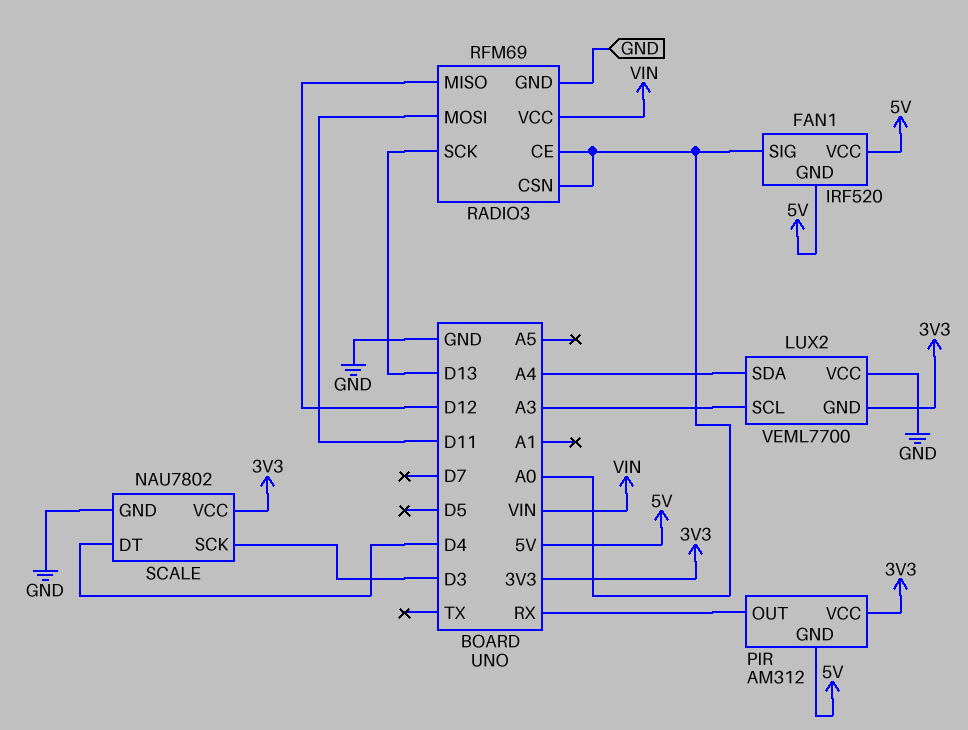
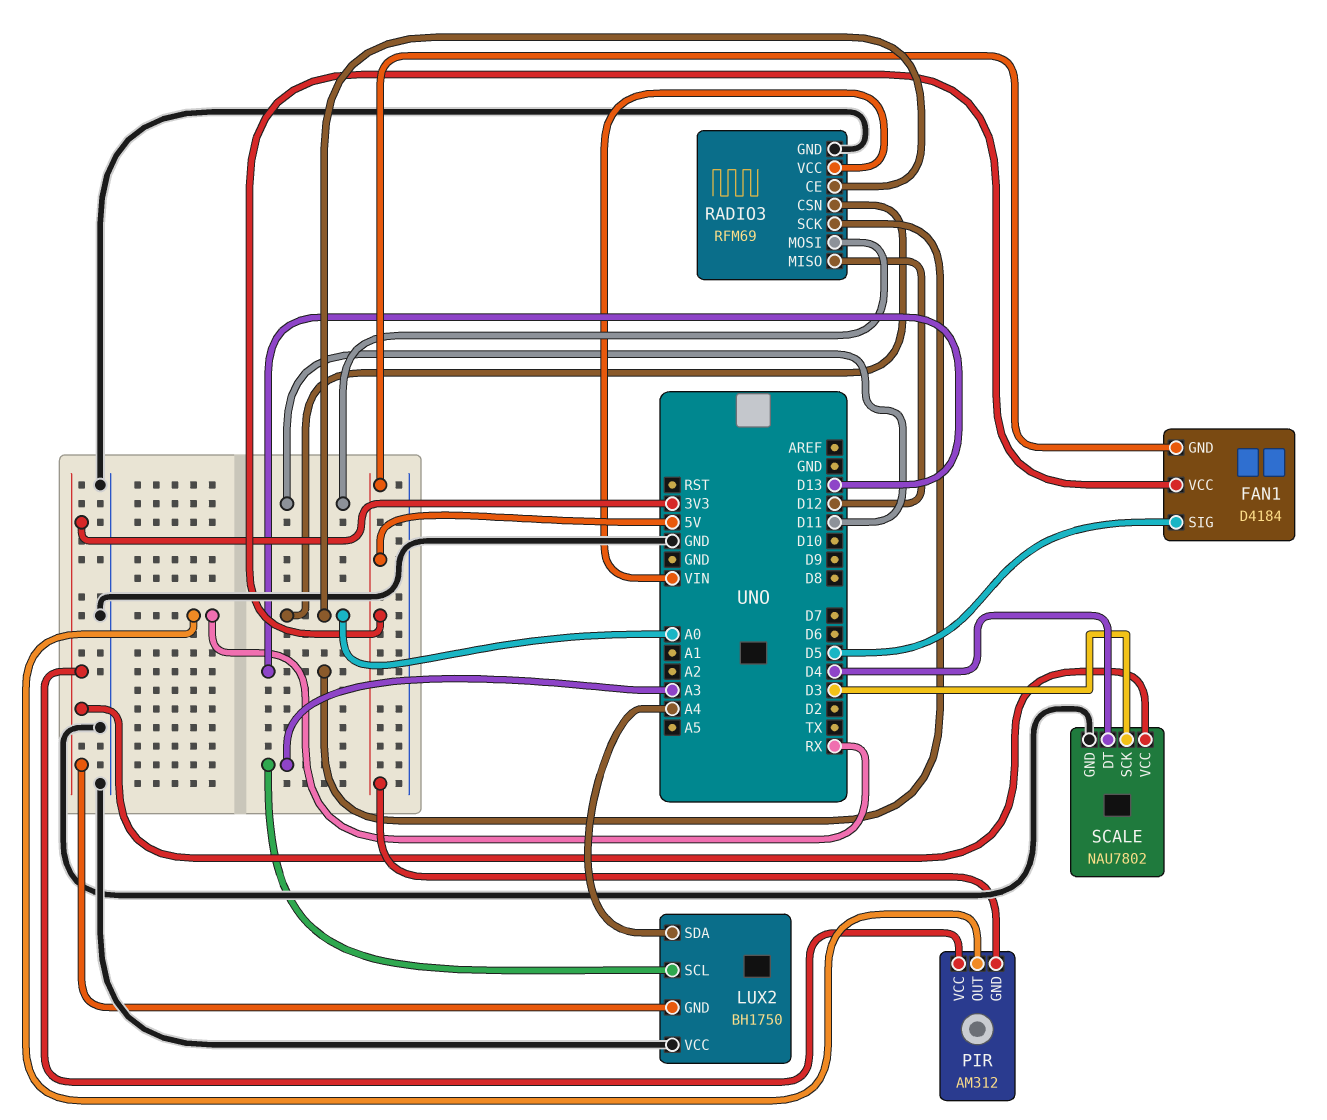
FAN1: IRF520 -> D4184
FAN1 pin SIG: A0 -> D5
LUX2: VEML7700 -> BH1750

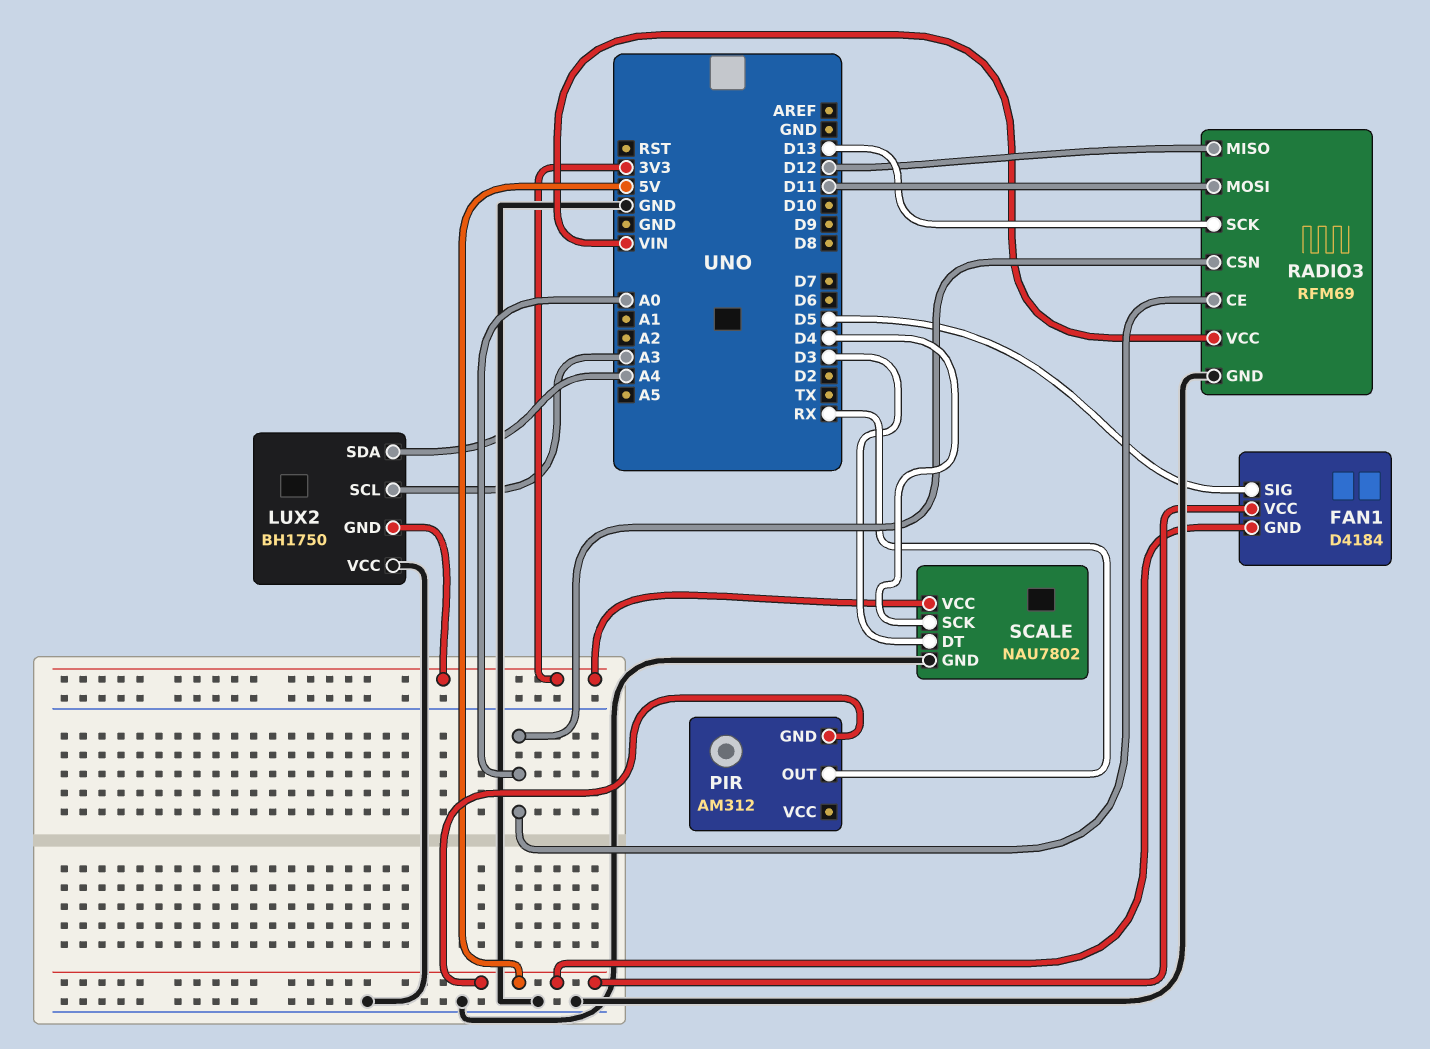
PIR pin VCC: 3V3 -> none
SCALE pin DT: D4 -> D3
SCALE pin SCK: D3 -> D4

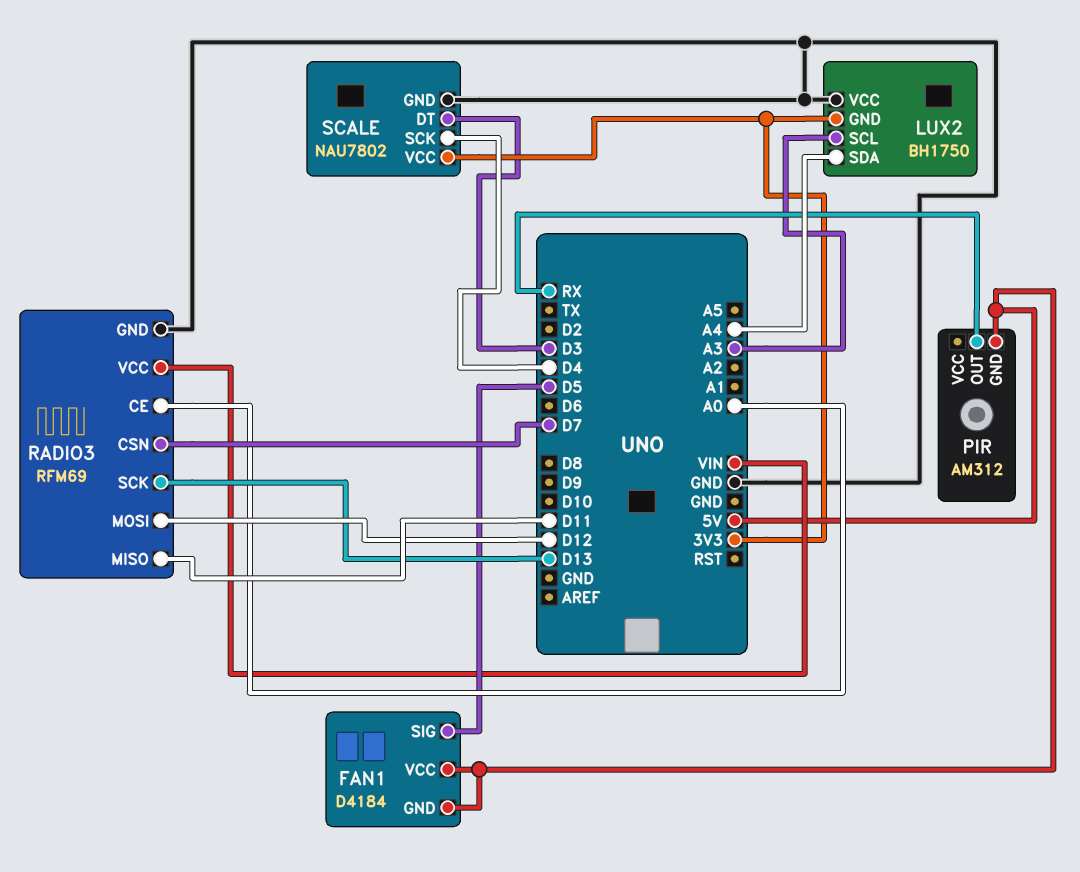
RADIO3 pin CSN: A0 -> D7
RADIO3 pin MISO: D12 -> D11
RADIO3 pin MOSI: D11 -> D12

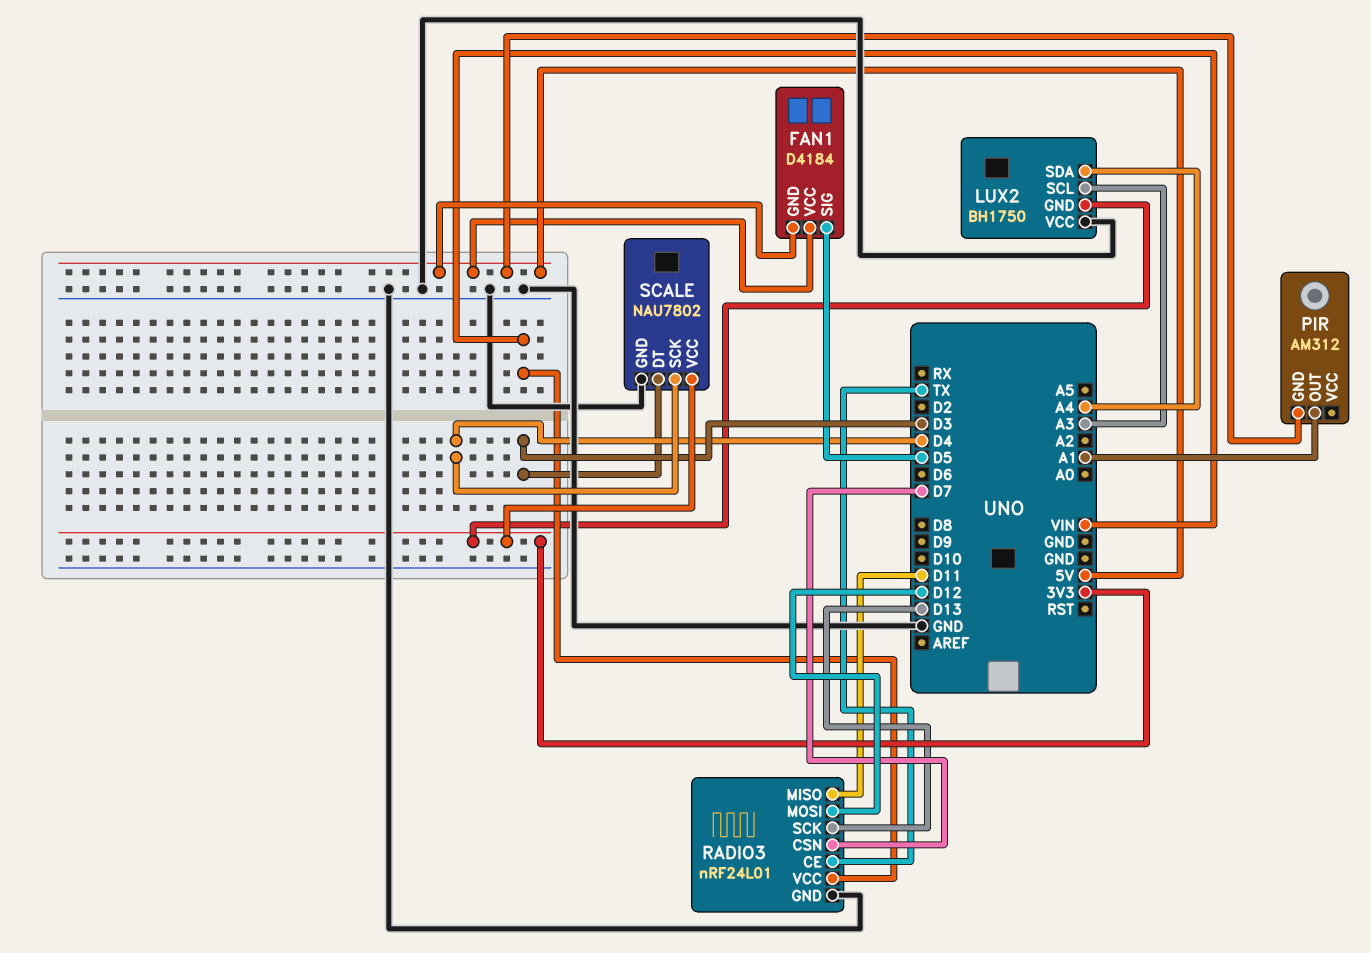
PIR pin OUT: RX -> A1
RADIO3: RFM69 -> nRF24L01
RADIO3 pin CE: A0 -> TX

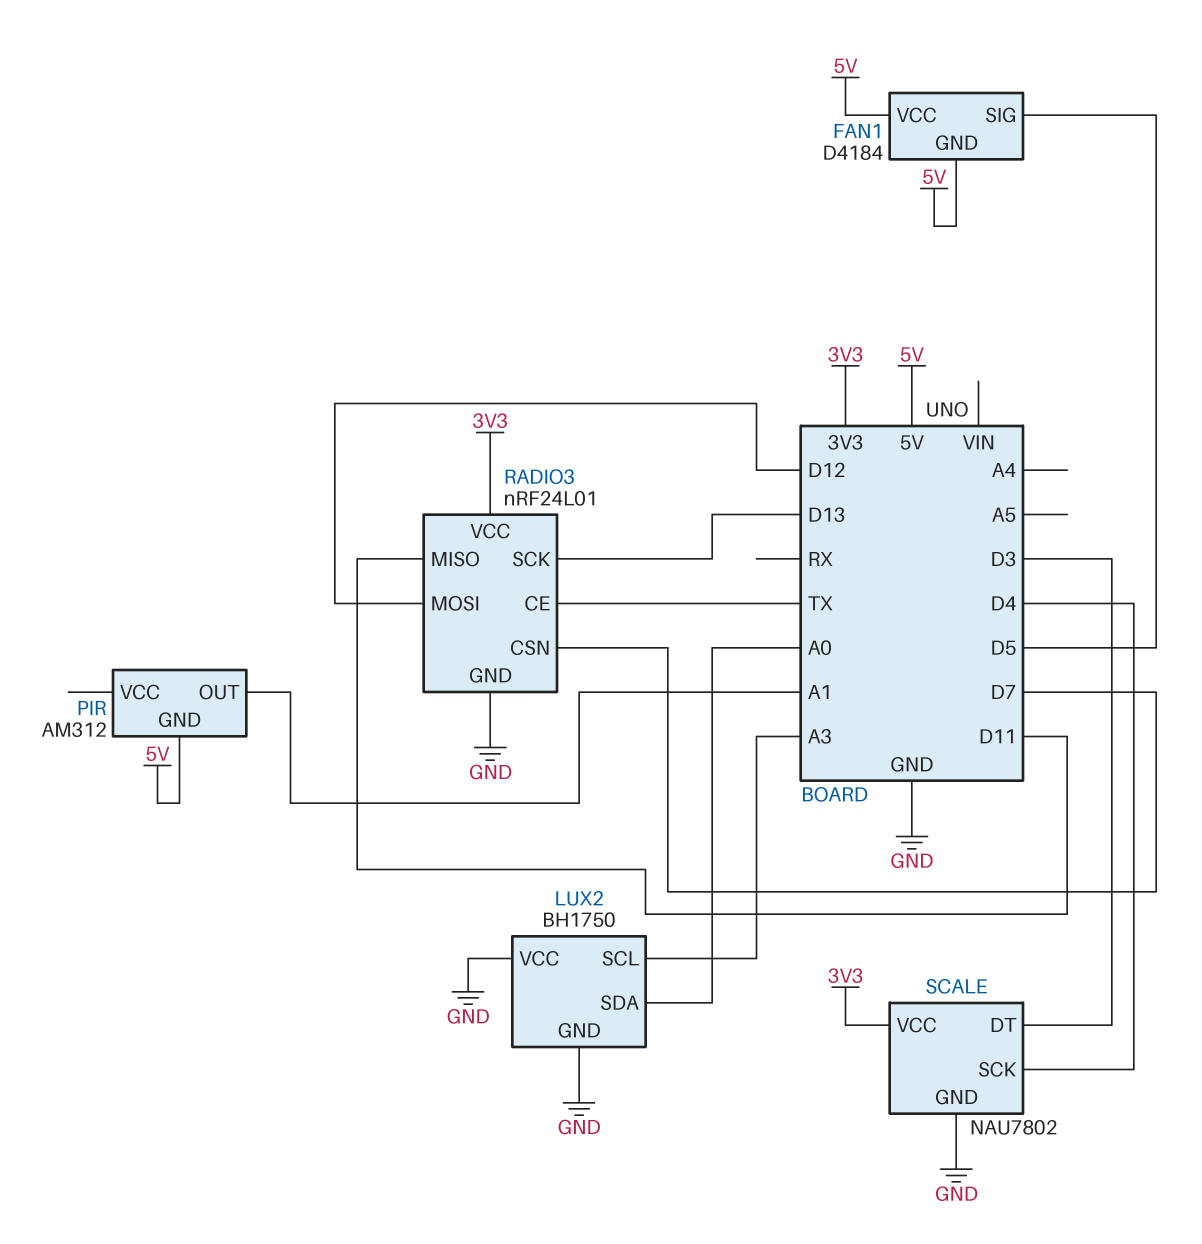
LUX2 pin GND: 3V3 -> GND
LUX2 pin SDA: A4 -> A0
RADIO3 pin VCC: VIN -> 3V3

